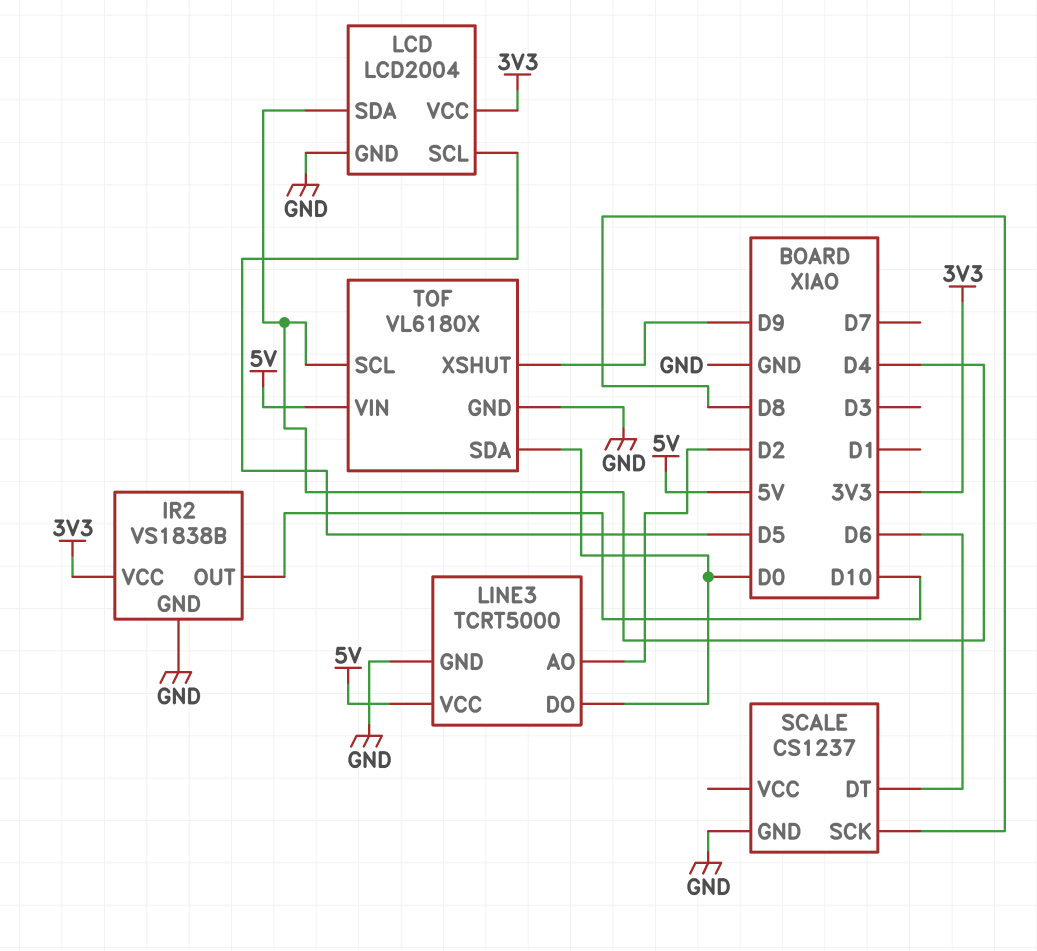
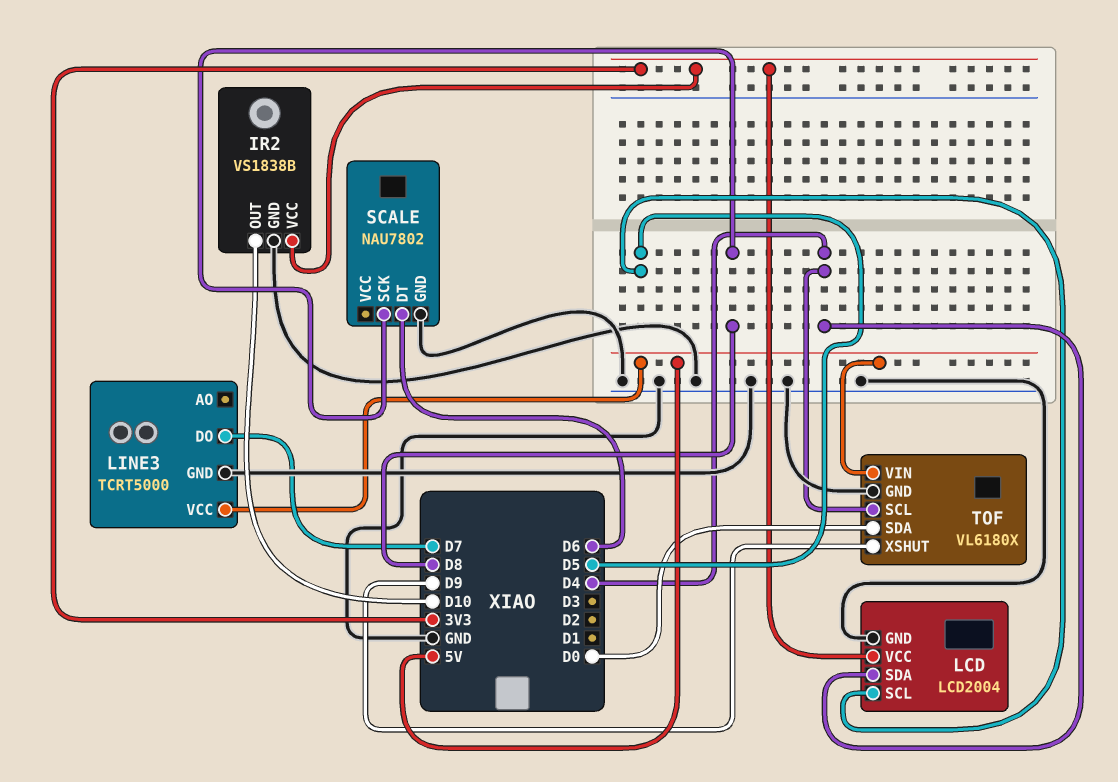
LINE3 pin AO: D2 -> none
LINE3 pin DO: D0 -> D7
SCALE: CS1237 -> NAU7802

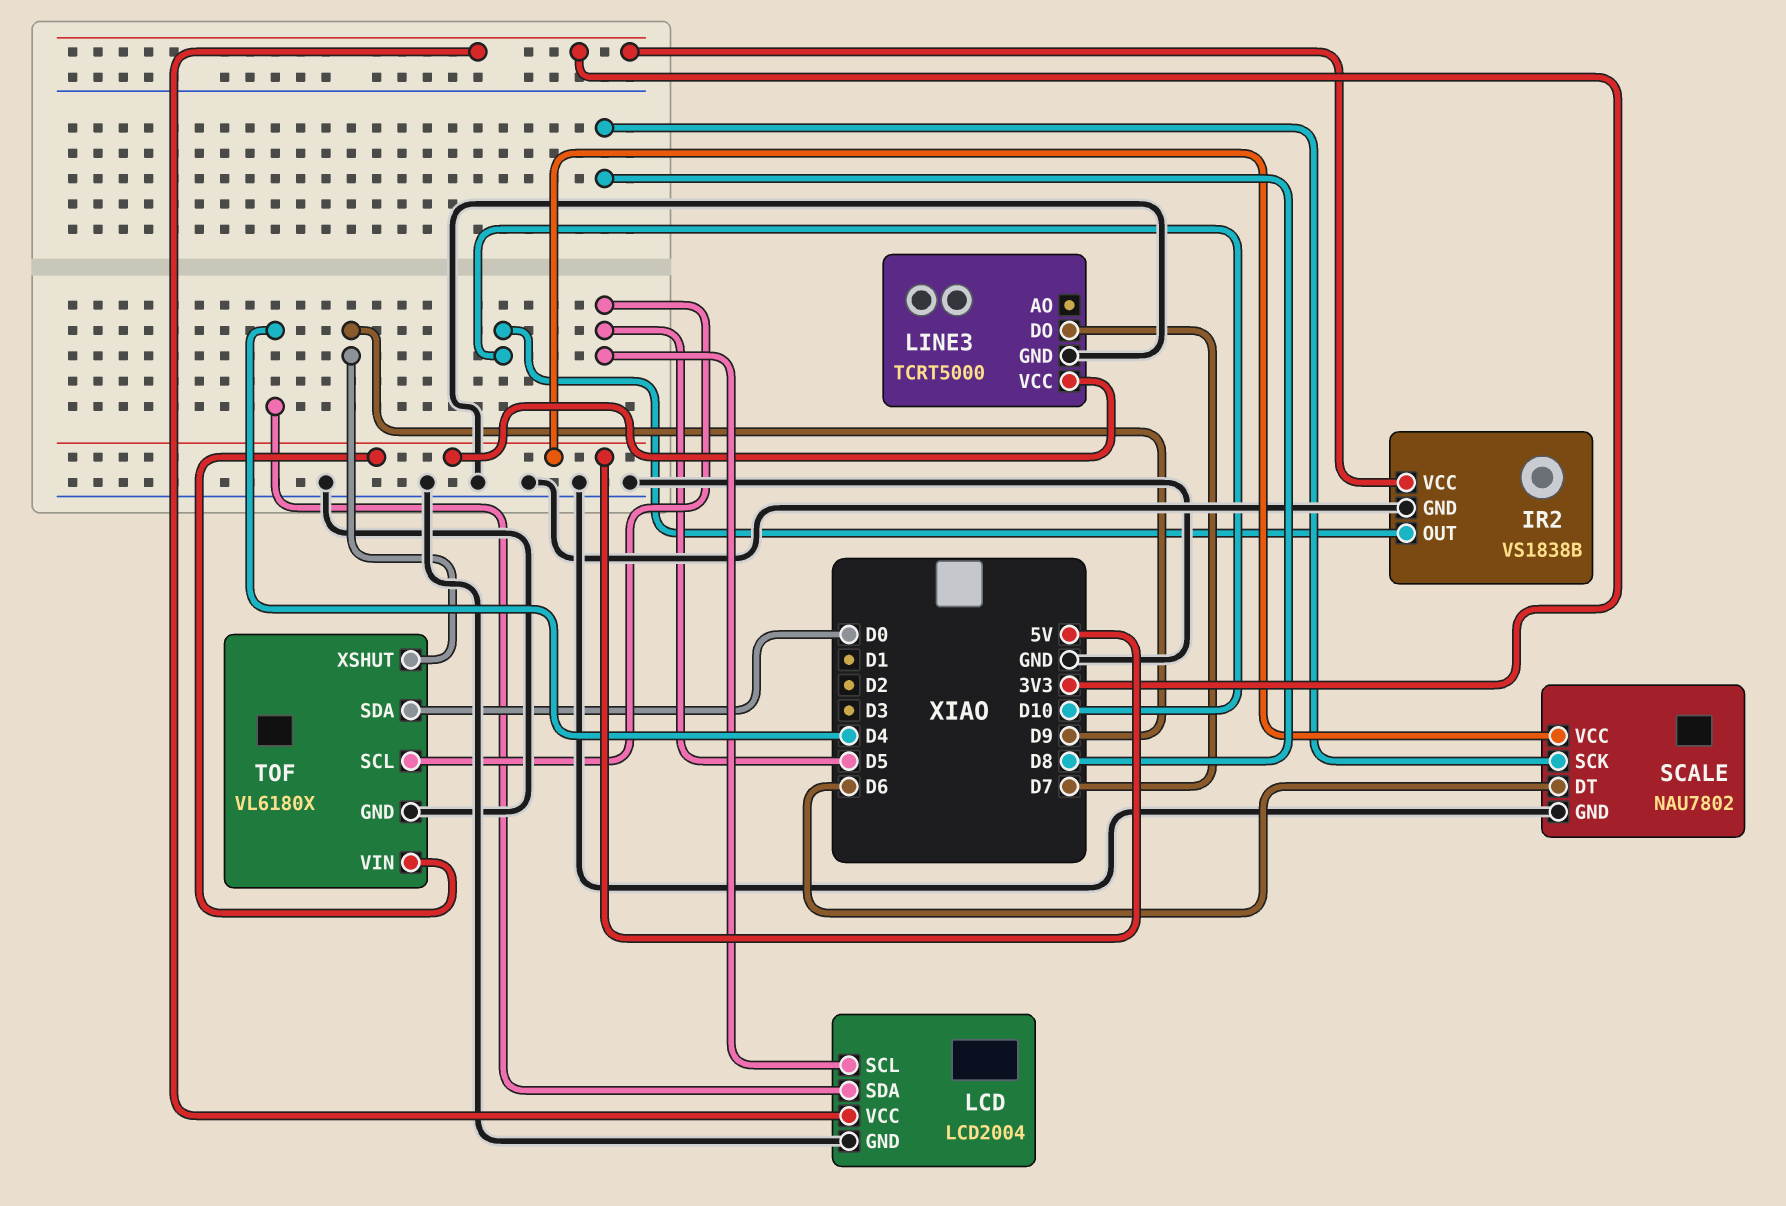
SCALE pin VCC: none -> 5V
TOF pin SCL: D4 -> D5

